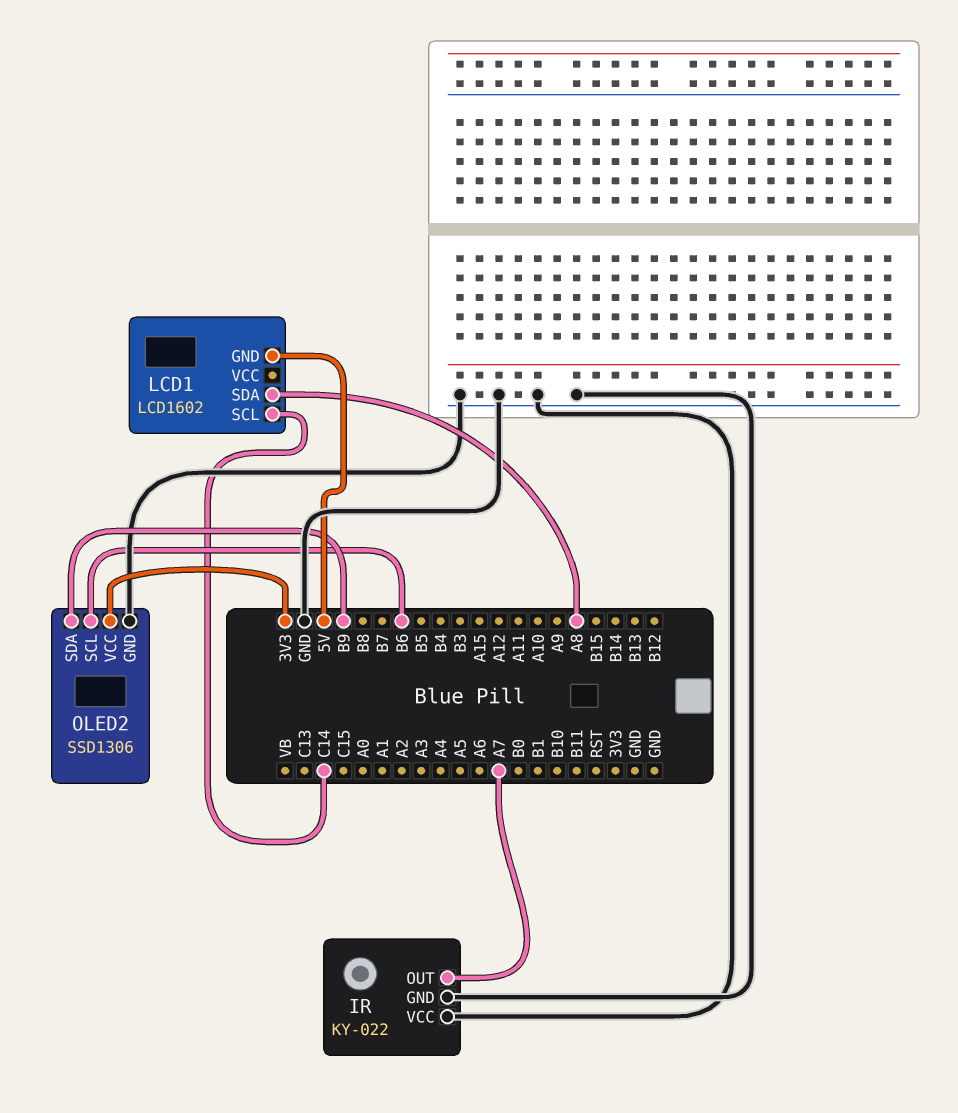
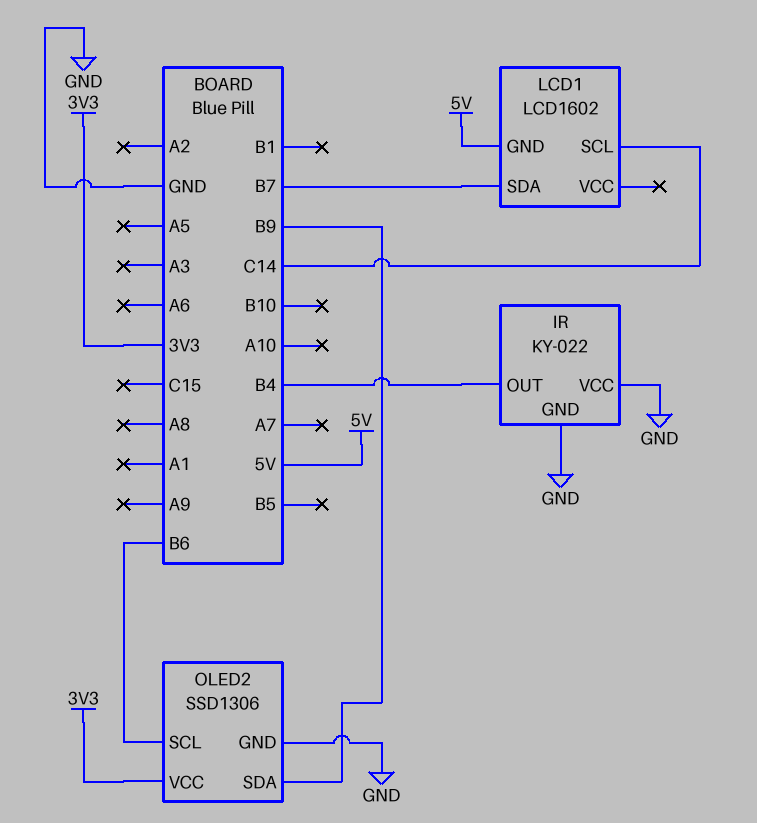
IR pin OUT: A7 -> B4
LCD1 pin SDA: A8 -> B7

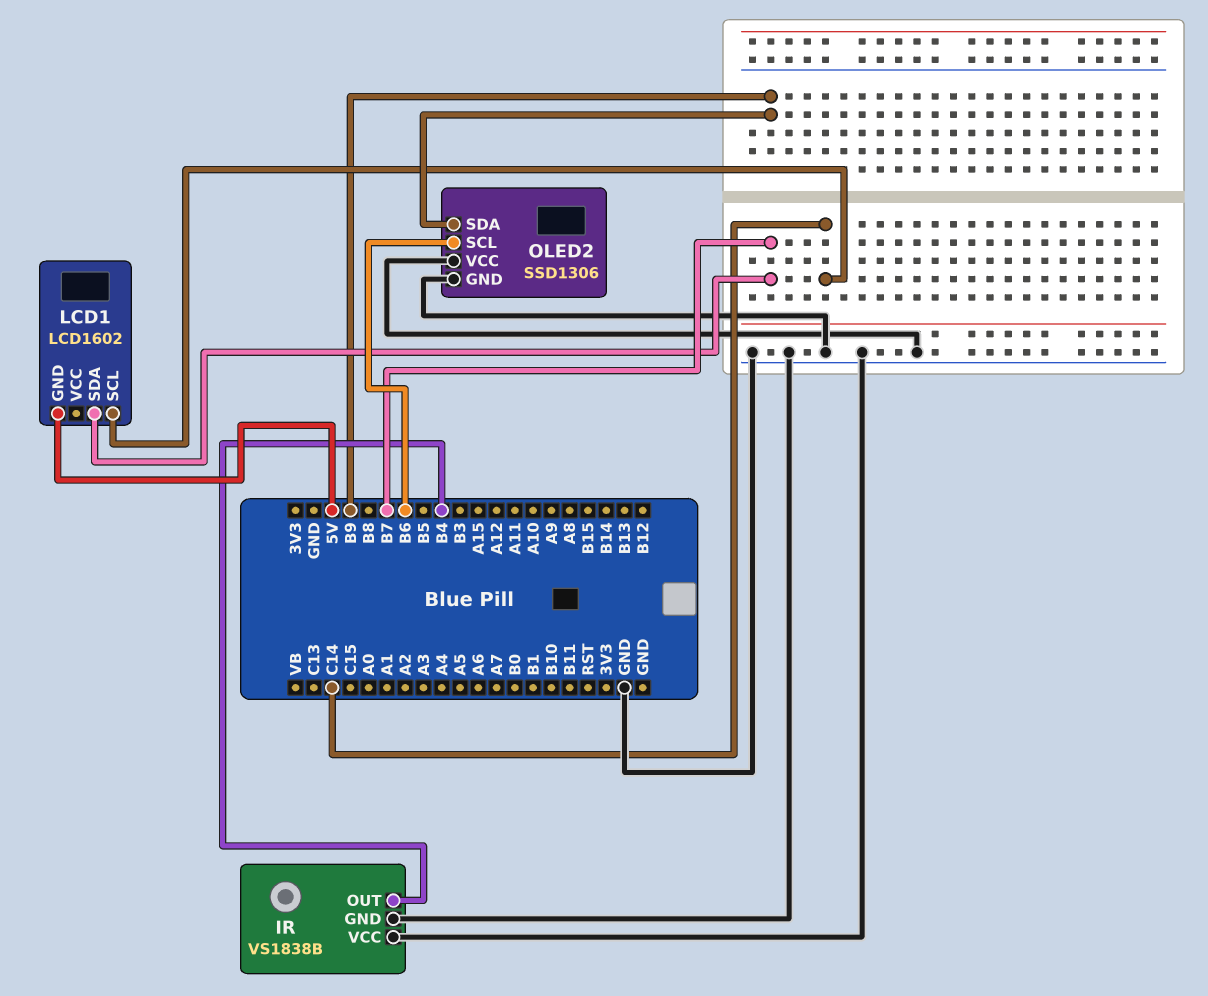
IR: KY-022 -> VS1838B
OLED2 pin VCC: 3V3 -> GND

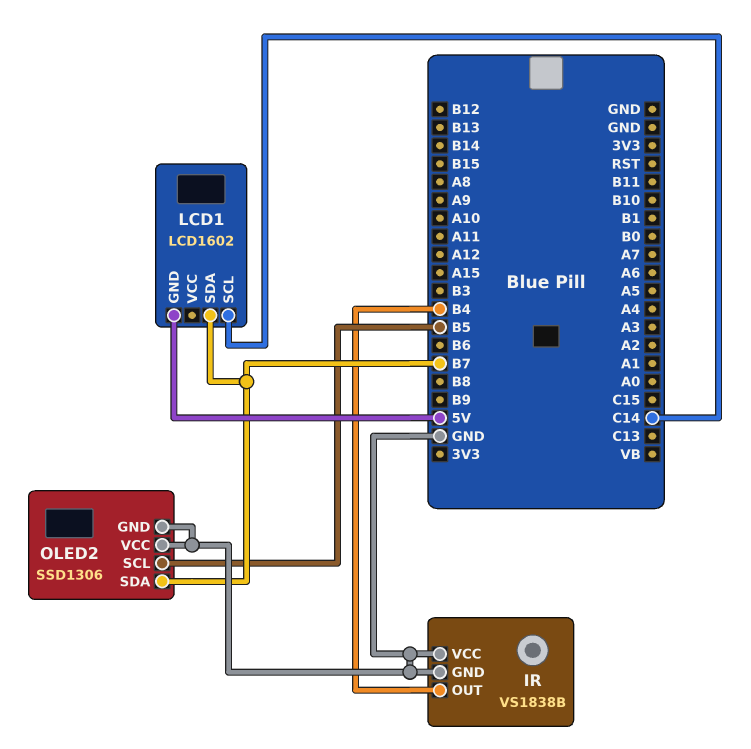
OLED2 pin SCL: B6 -> B5
OLED2 pin SDA: B9 -> B7

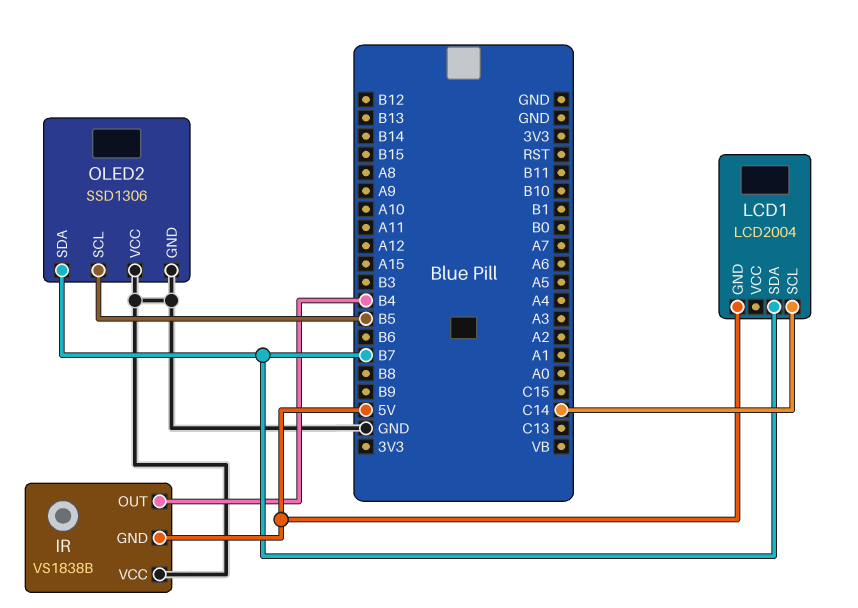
IR pin GND: GND -> 5V
LCD1: LCD1602 -> LCD2004

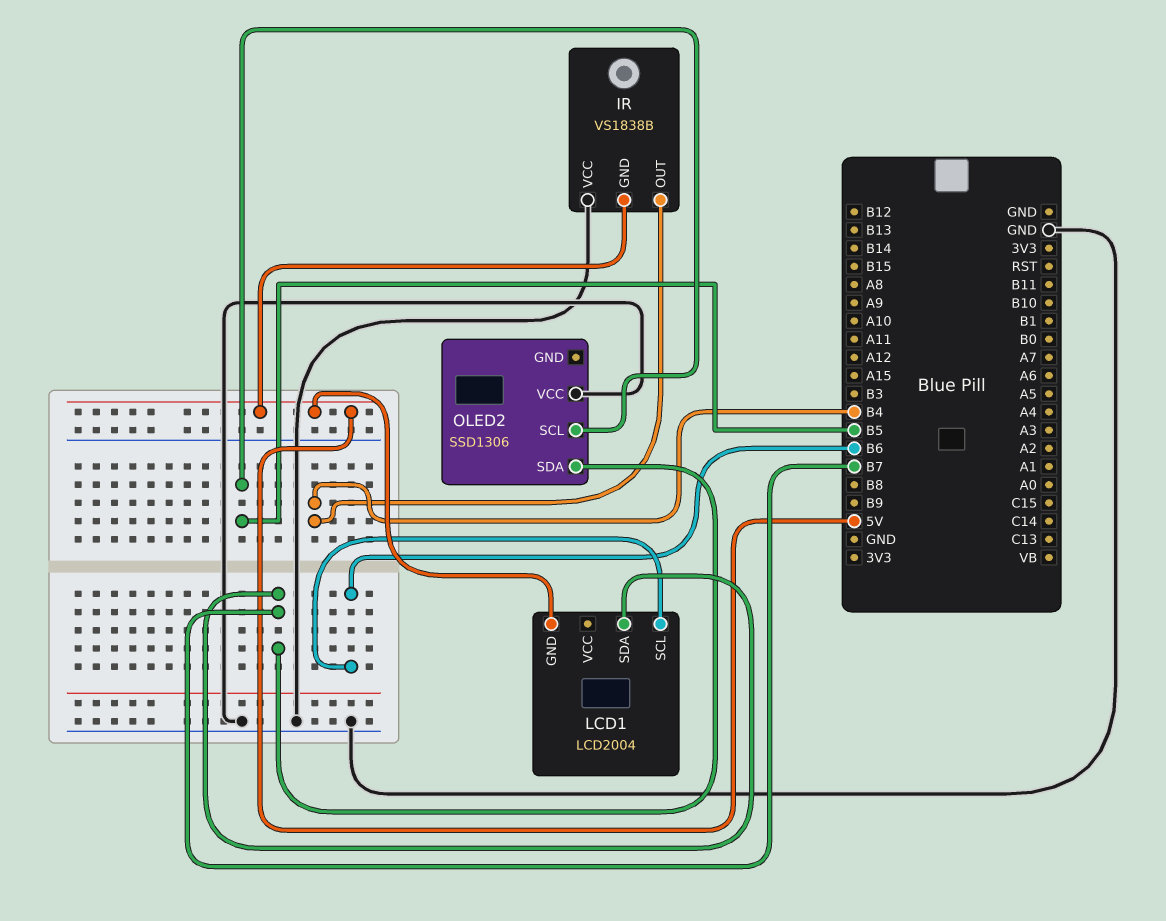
LCD1 pin SCL: C14 -> B6
OLED2 pin GND: GND -> none

